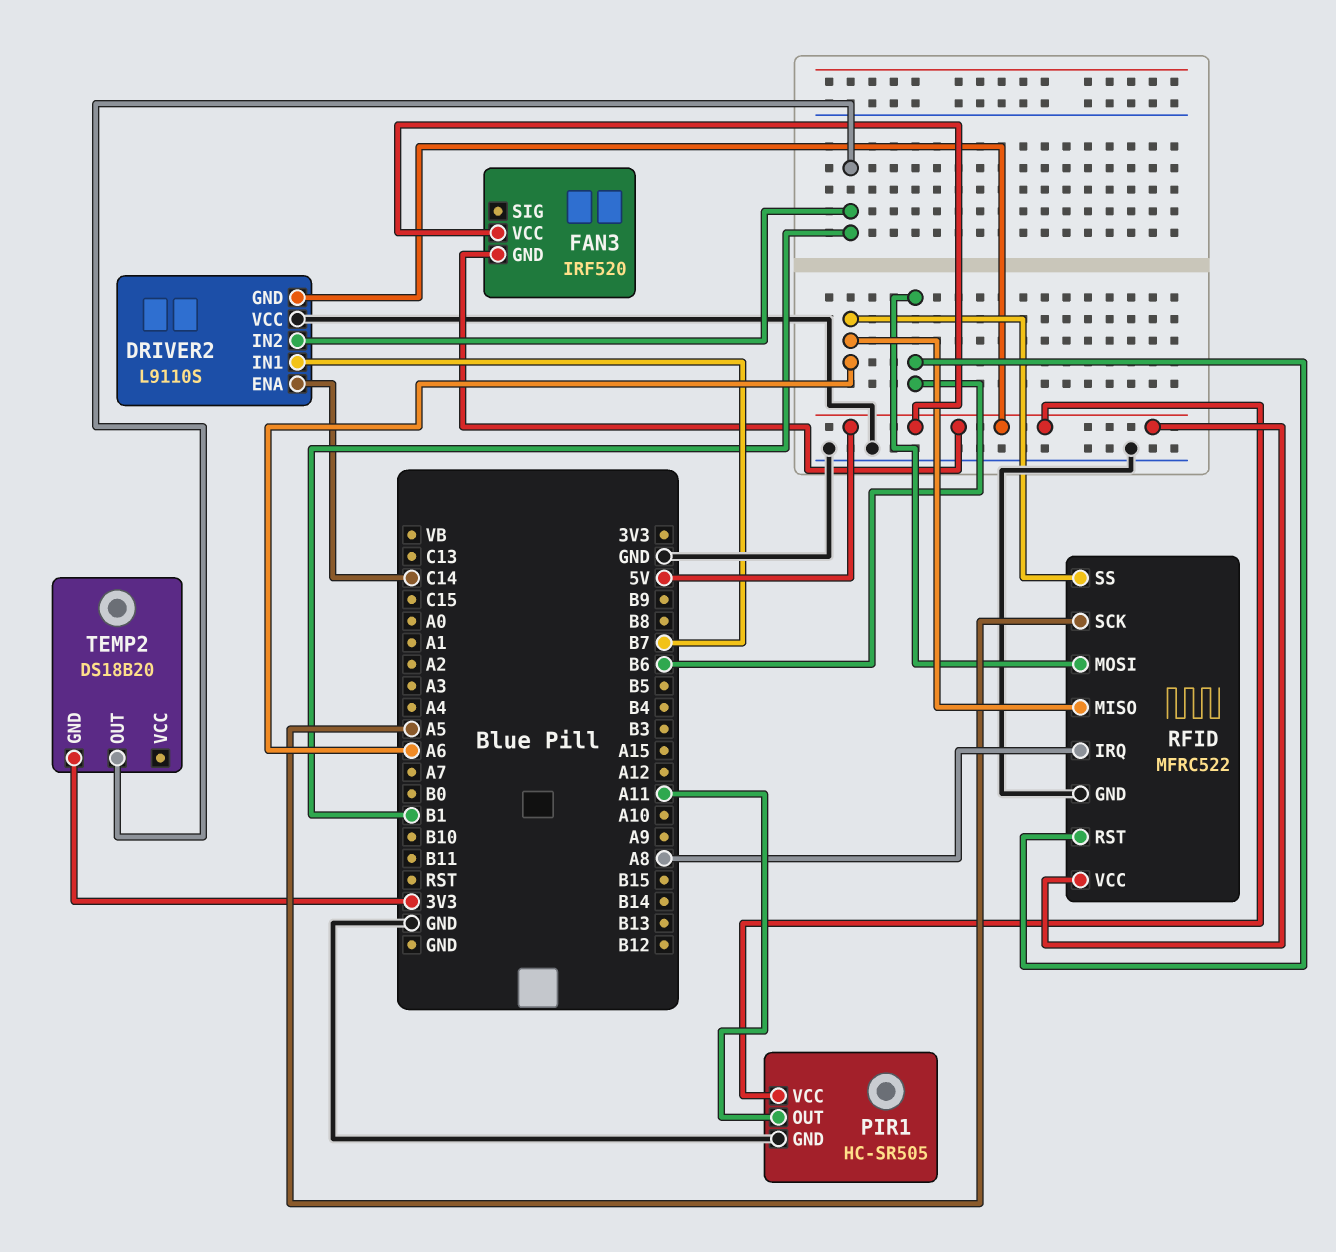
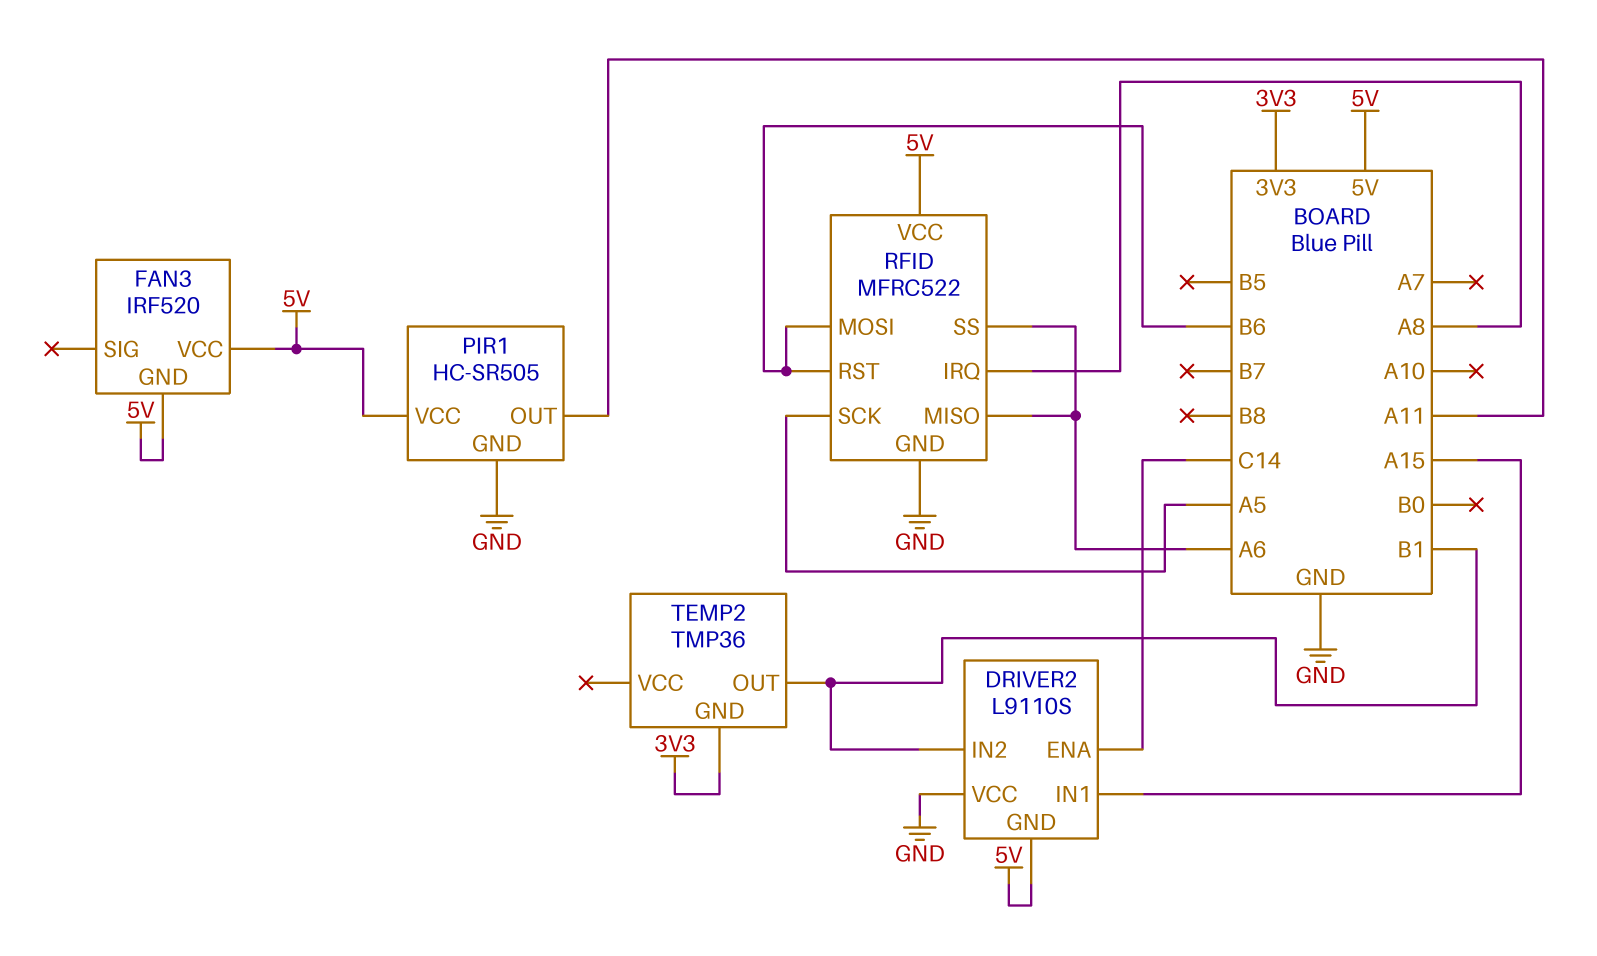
DRIVER2 pin IN1: B7 -> A15
TEMP2: DS18B20 -> TMP36

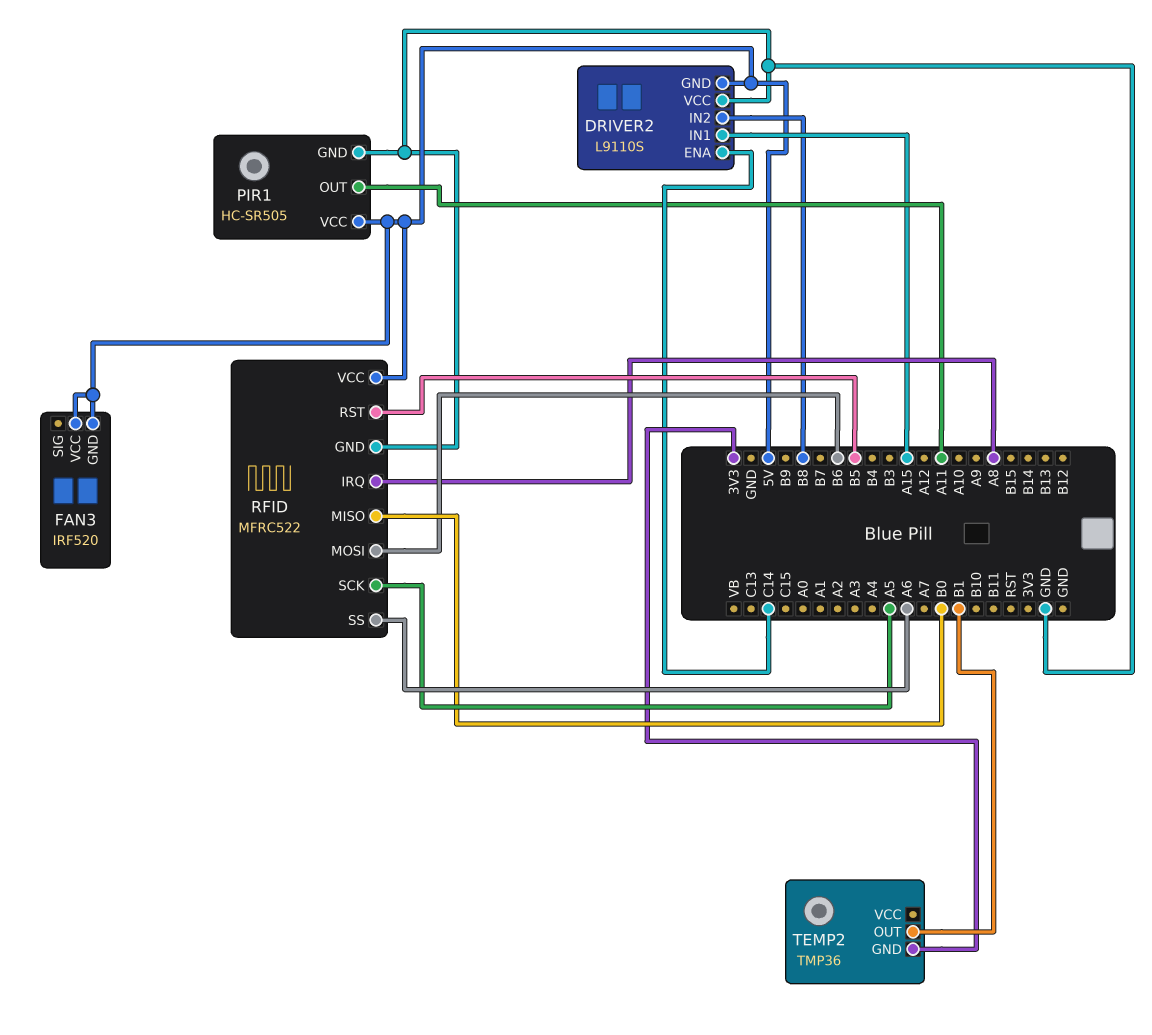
DRIVER2 pin IN2: B1 -> B8
RFID pin MISO: A6 -> B0
RFID pin RST: B6 -> B5

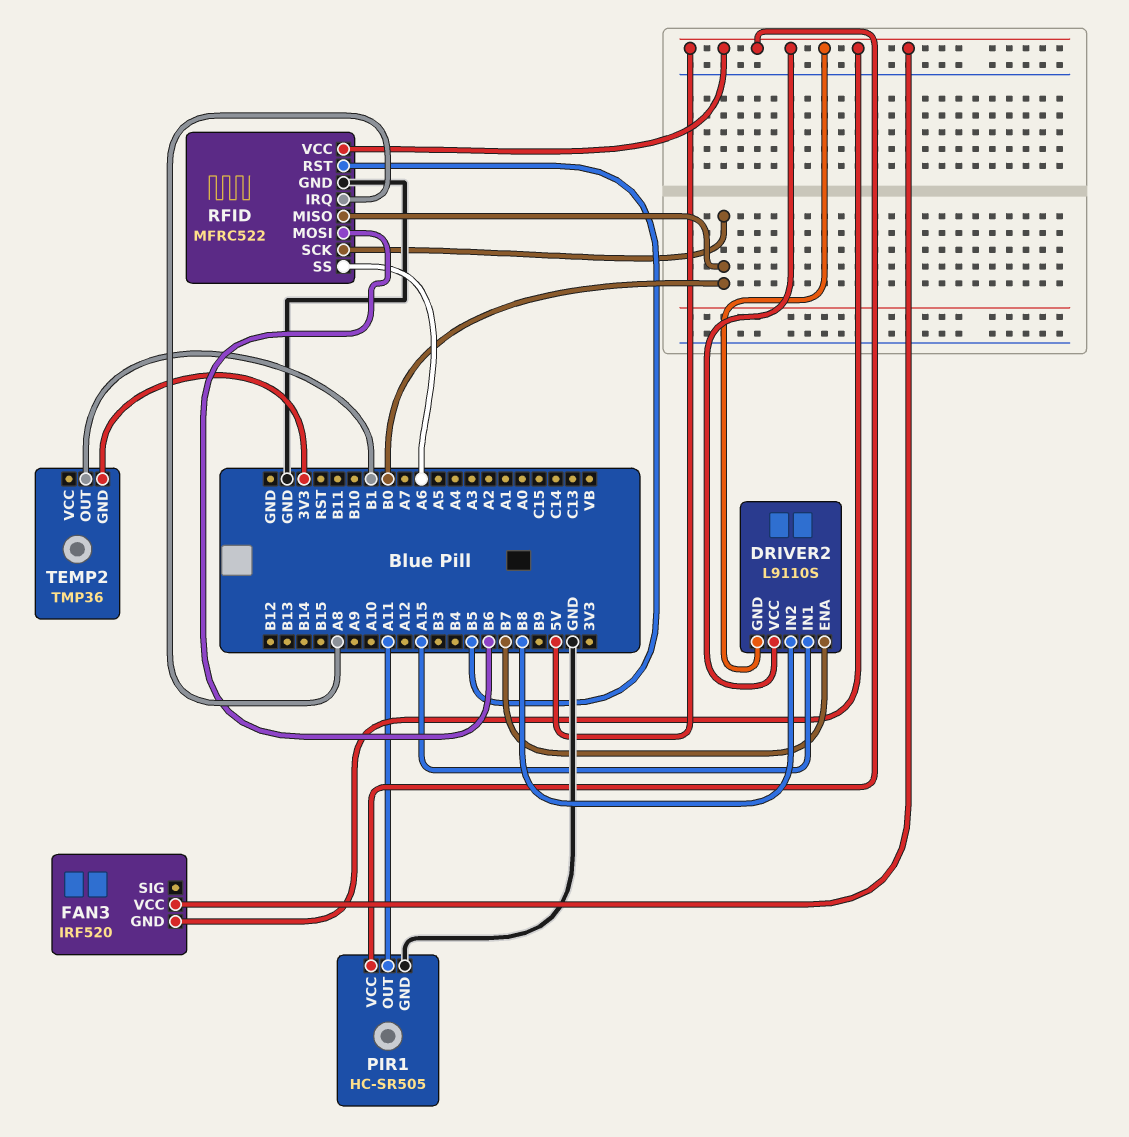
DRIVER2 pin ENA: C14 -> B7
DRIVER2 pin VCC: GND -> 5V
RFID pin SCK: A5 -> B0

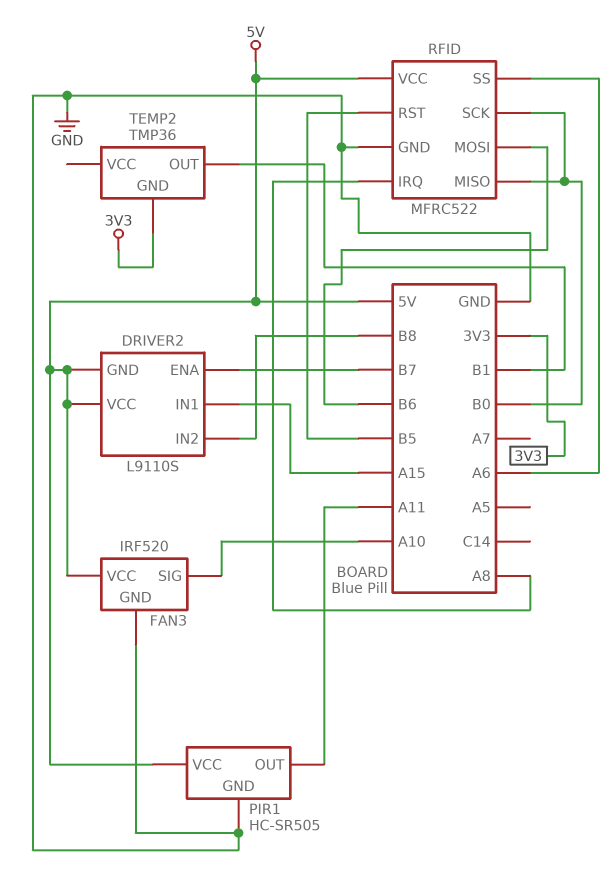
FAN3 pin GND: 5V -> GND
FAN3 pin SIG: none -> A10

